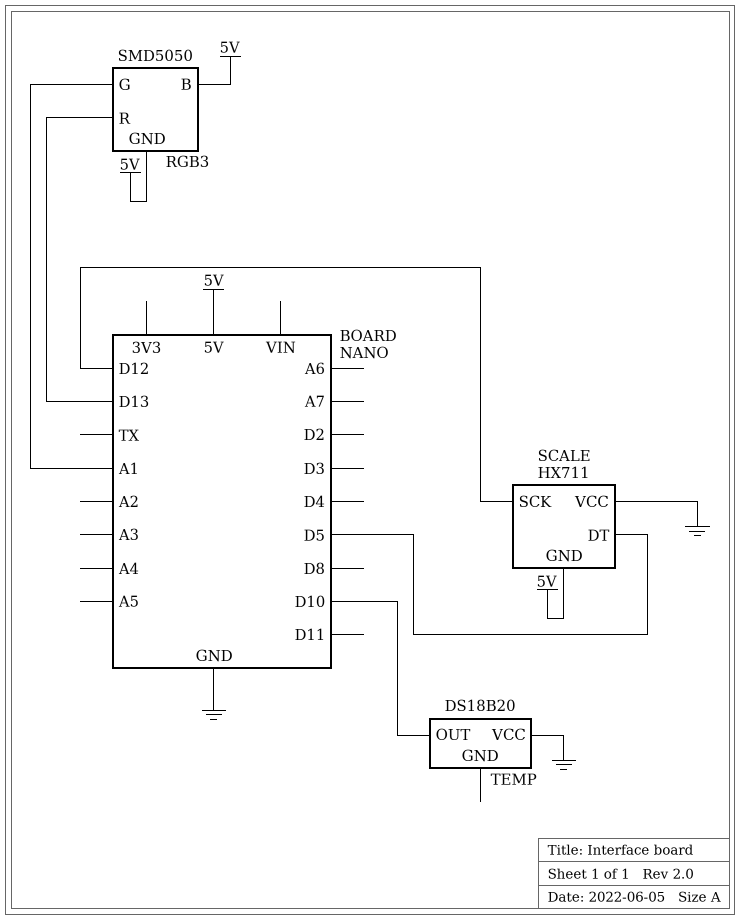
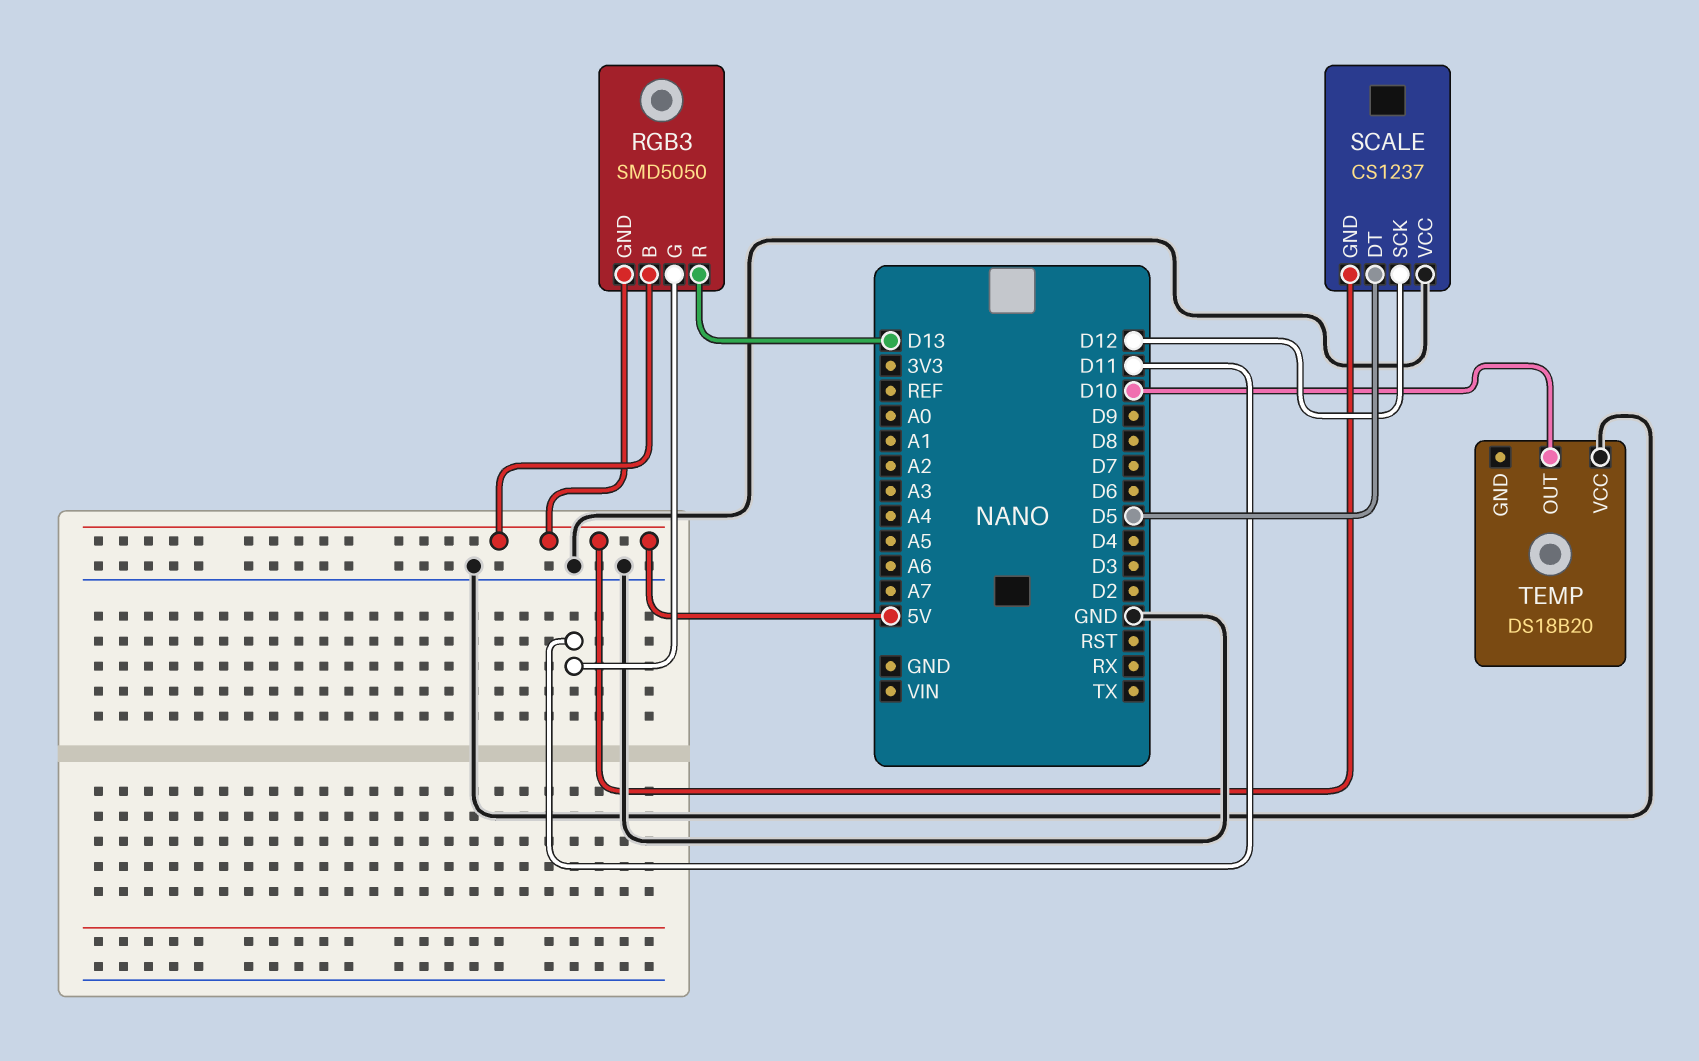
RGB3 pin G: A1 -> D11
SCALE: HX711 -> CS1237

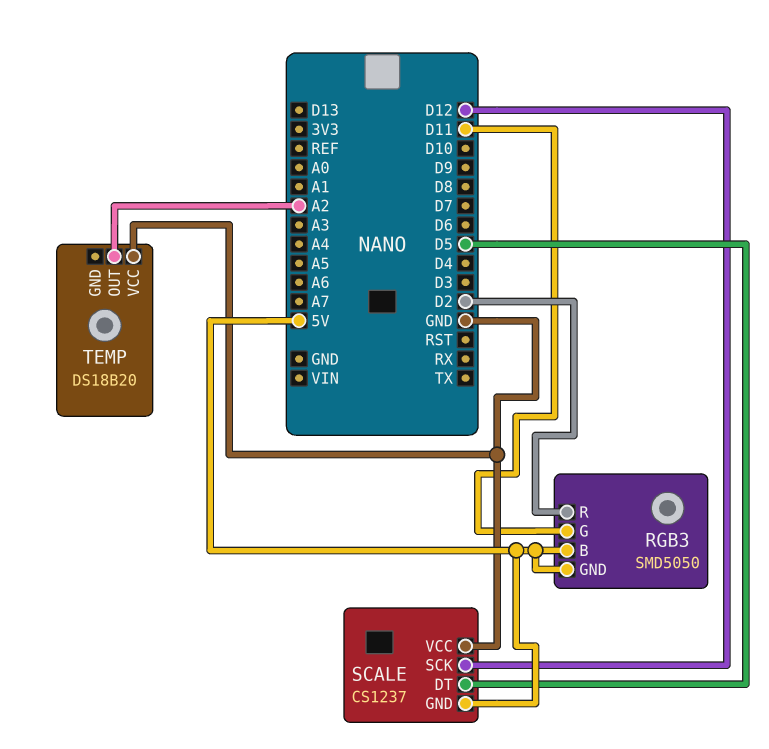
RGB3 pin R: D13 -> D2
TEMP pin OUT: D10 -> A2

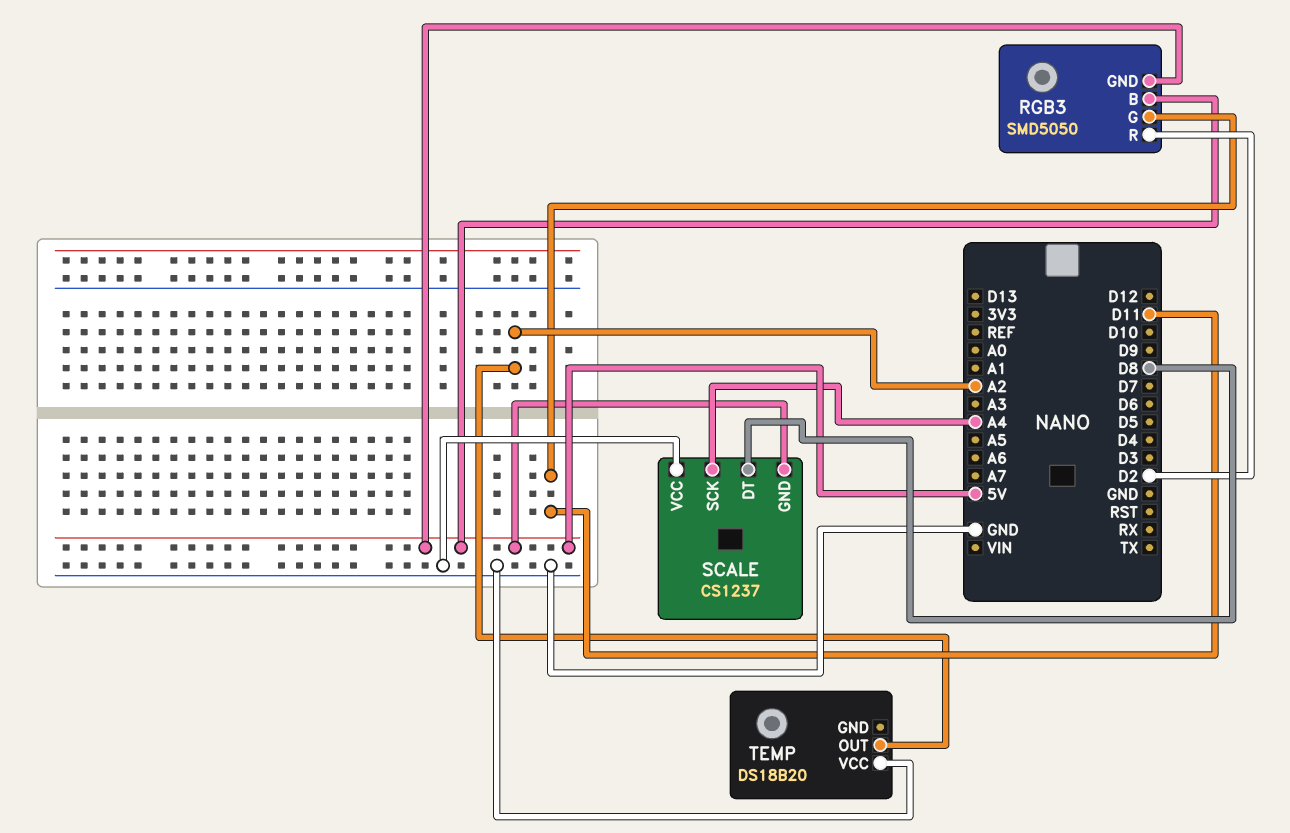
SCALE pin DT: D5 -> D8
SCALE pin SCK: D12 -> A4

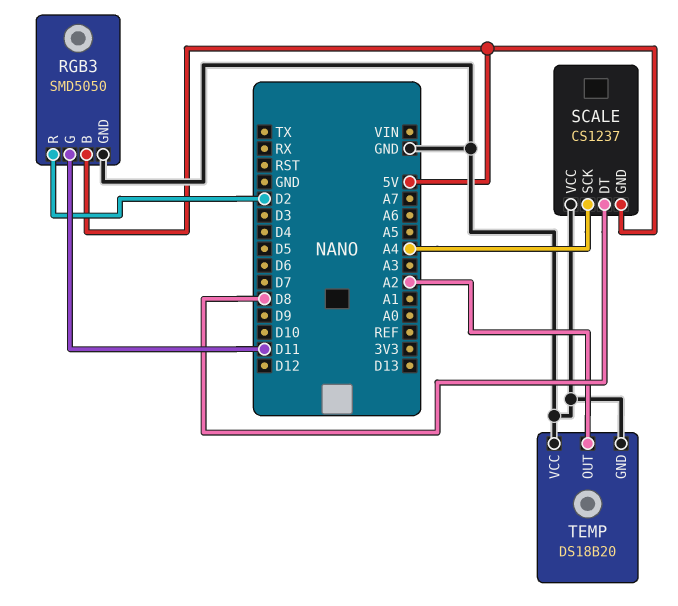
RGB3 pin GND: 5V -> GND
TEMP pin GND: none -> GND

